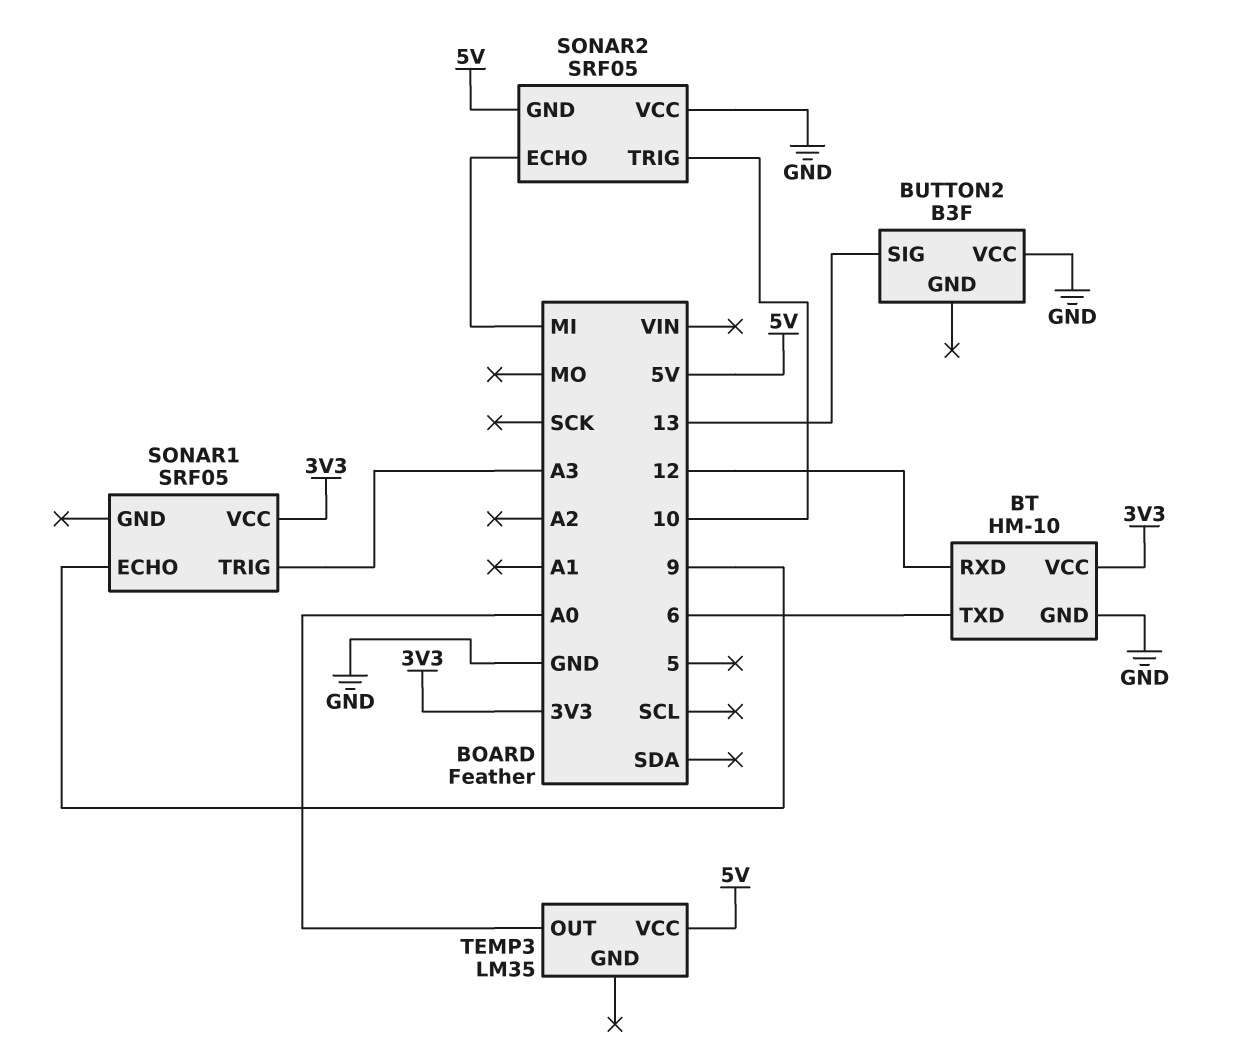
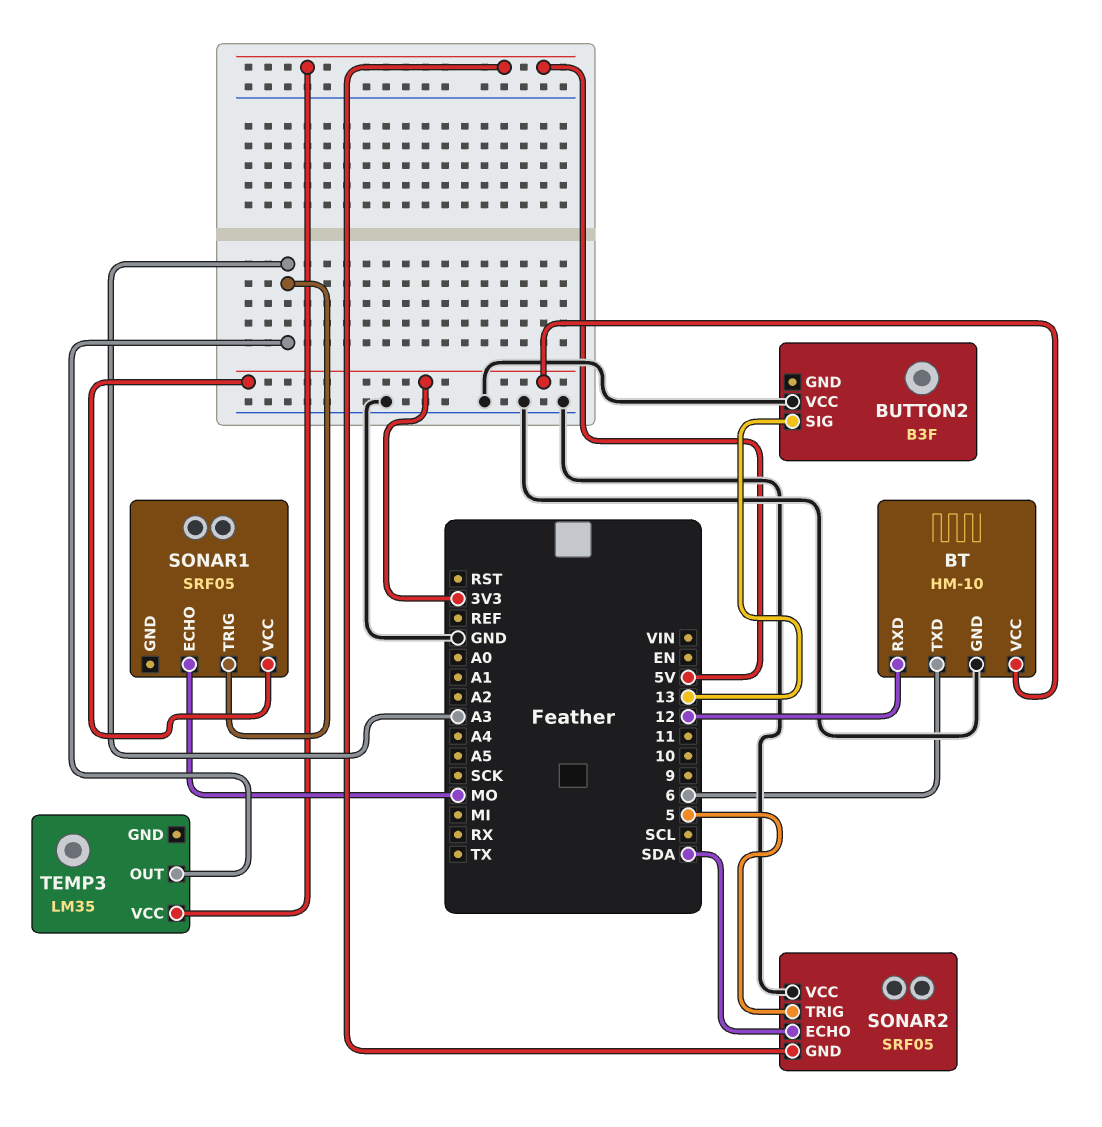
SONAR1 pin ECHO: 9 -> MO
SONAR2 pin ECHO: MI -> SDA
SONAR2 pin TRIG: 10 -> 5
TEMP3 pin OUT: A0 -> A3

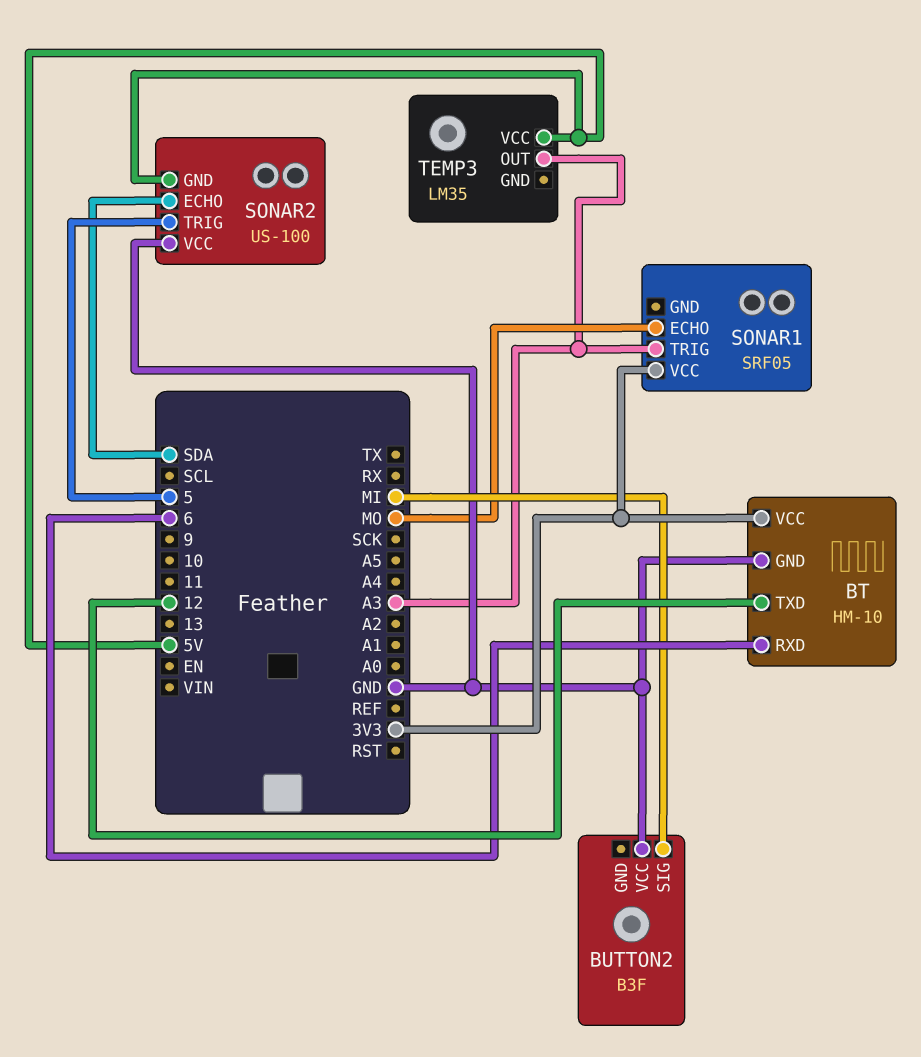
BT pin RXD: 12 -> 6
BT pin TXD: 6 -> 12
BUTTON2 pin SIG: 13 -> MI
SONAR2: SRF05 -> US-100

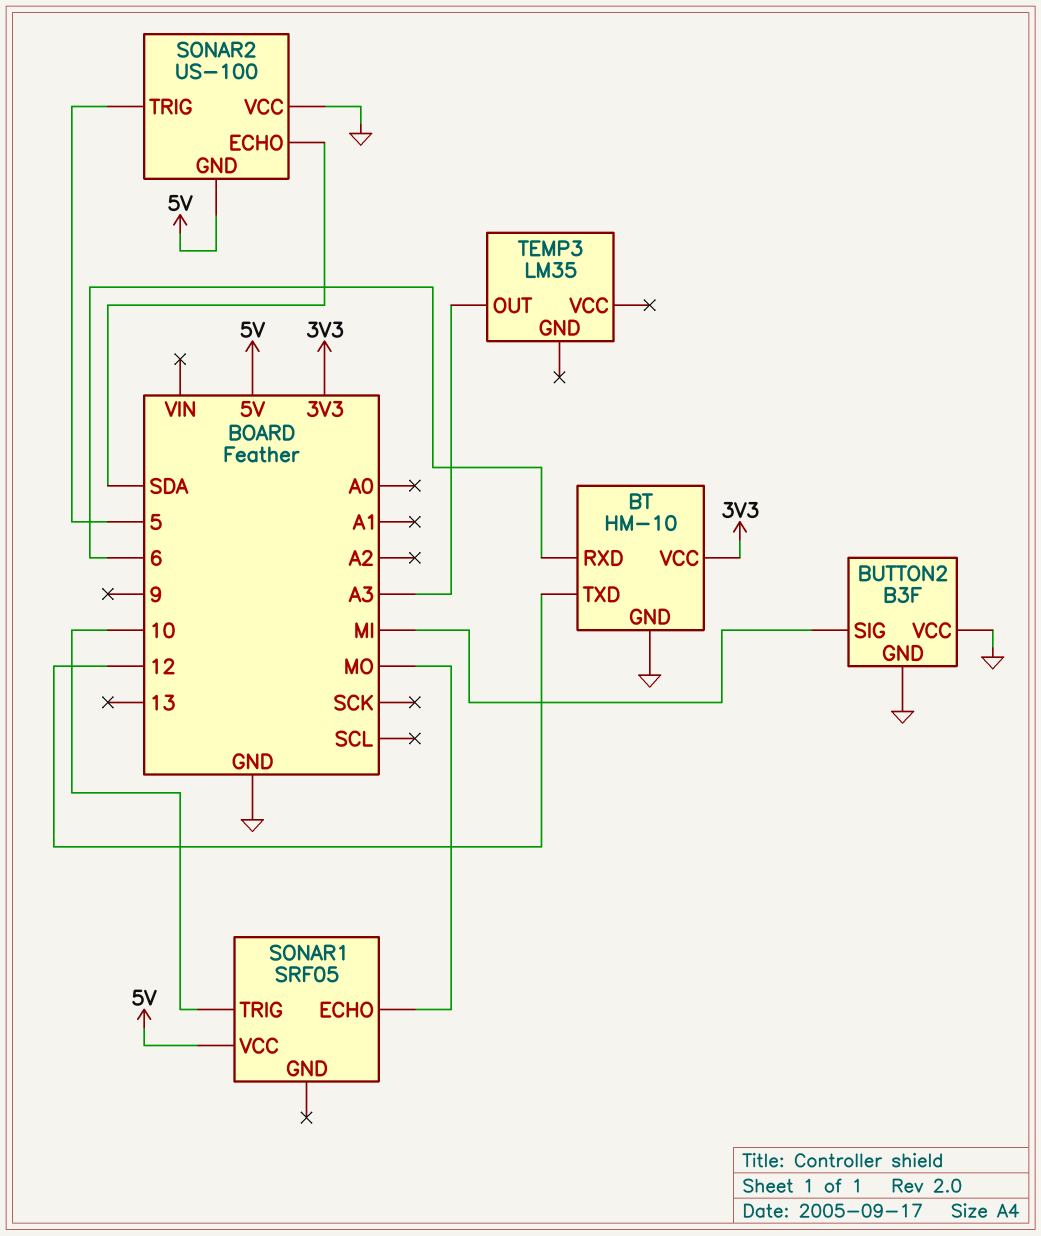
BUTTON2 pin GND: none -> GND
SONAR1 pin TRIG: A3 -> 10
SONAR1 pin VCC: 3V3 -> 5V
TEMP3 pin VCC: 5V -> none

